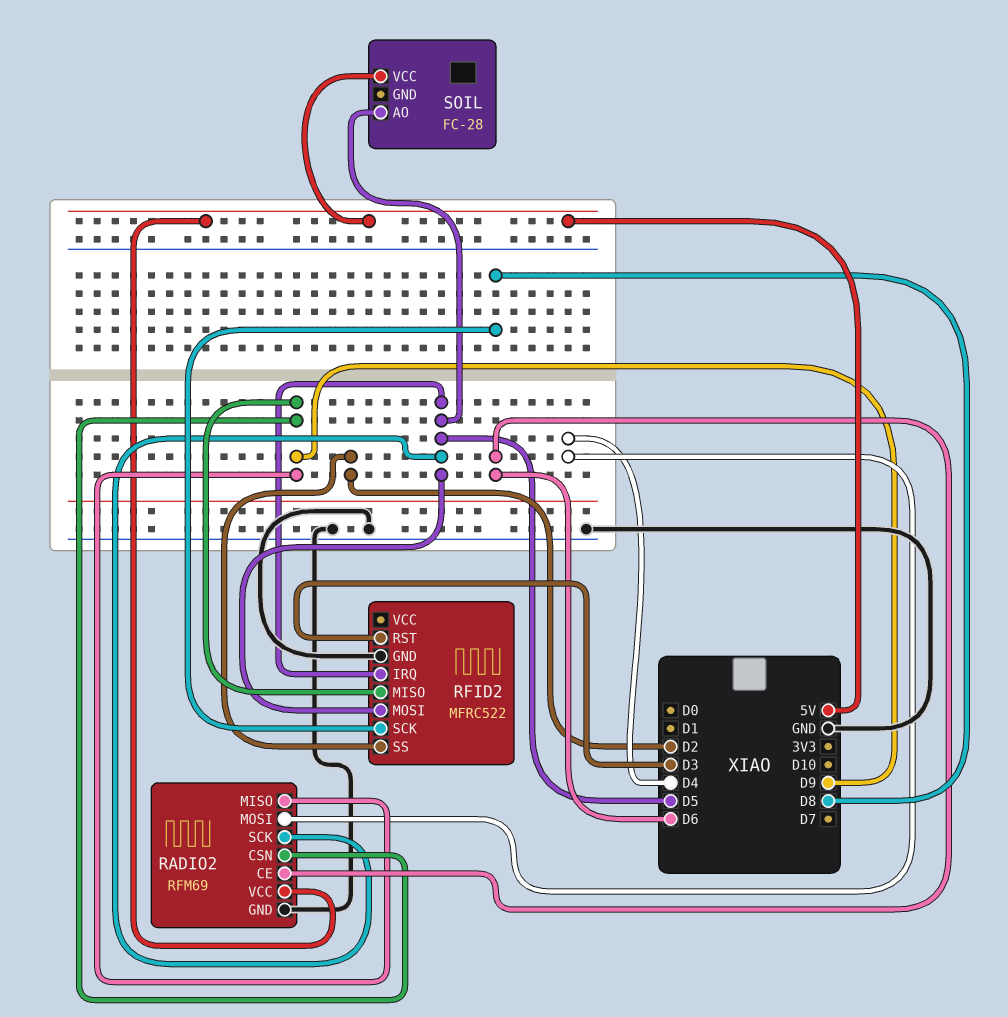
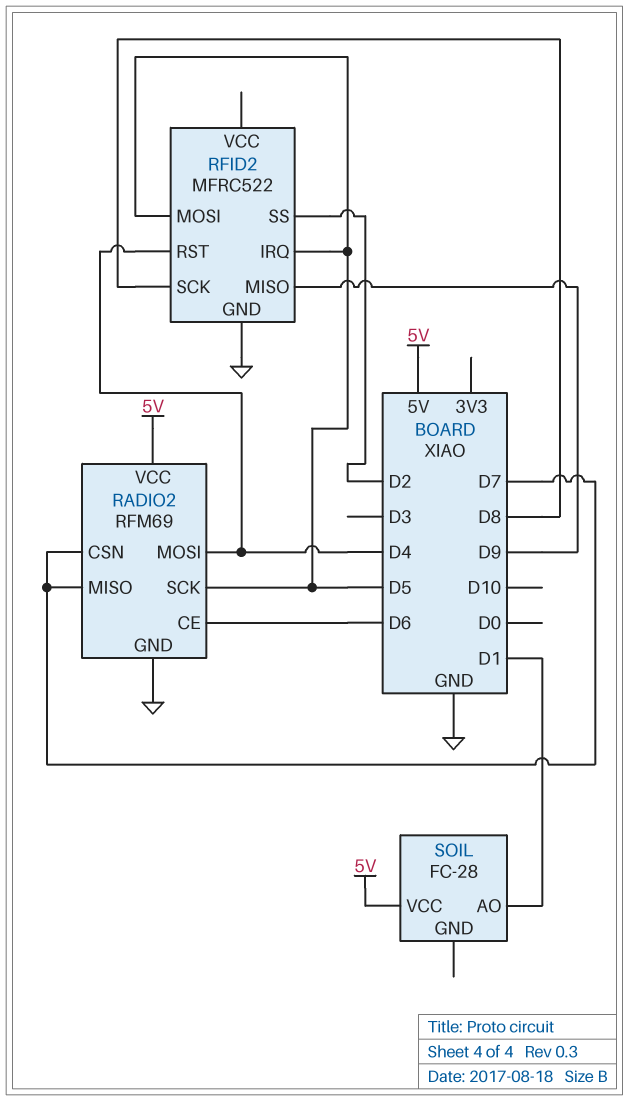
RADIO2 pin CSN: D9 -> D7
RADIO2 pin MISO: D9 -> D7
RFID2 pin RST: D3 -> D4
SOIL pin AO: D5 -> D1

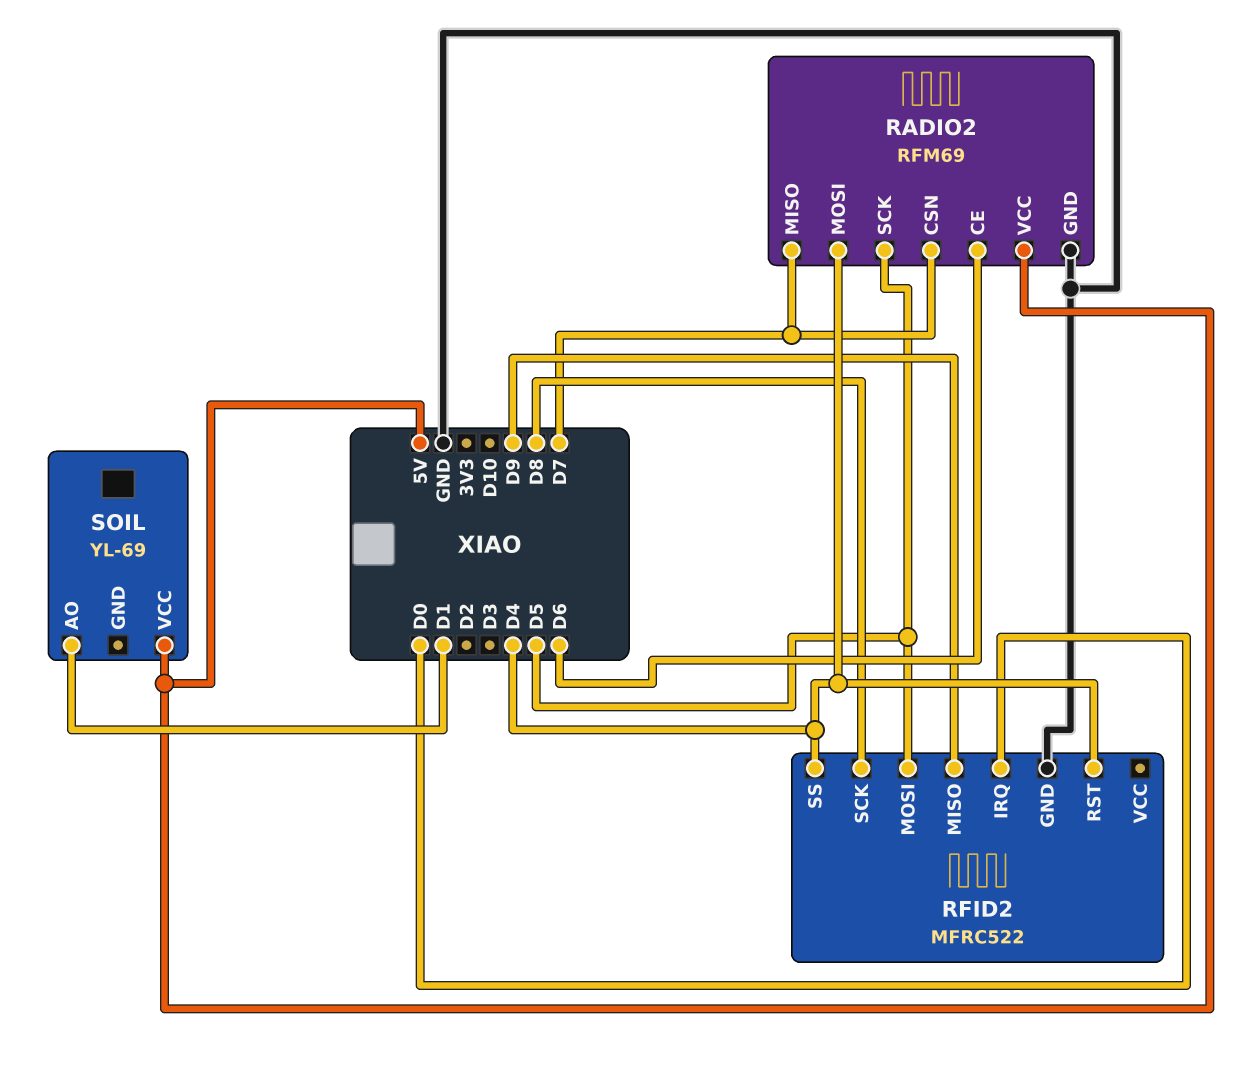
RFID2 pin IRQ: D5 -> D0
RFID2 pin SS: D2 -> D4
SOIL: FC-28 -> YL-69

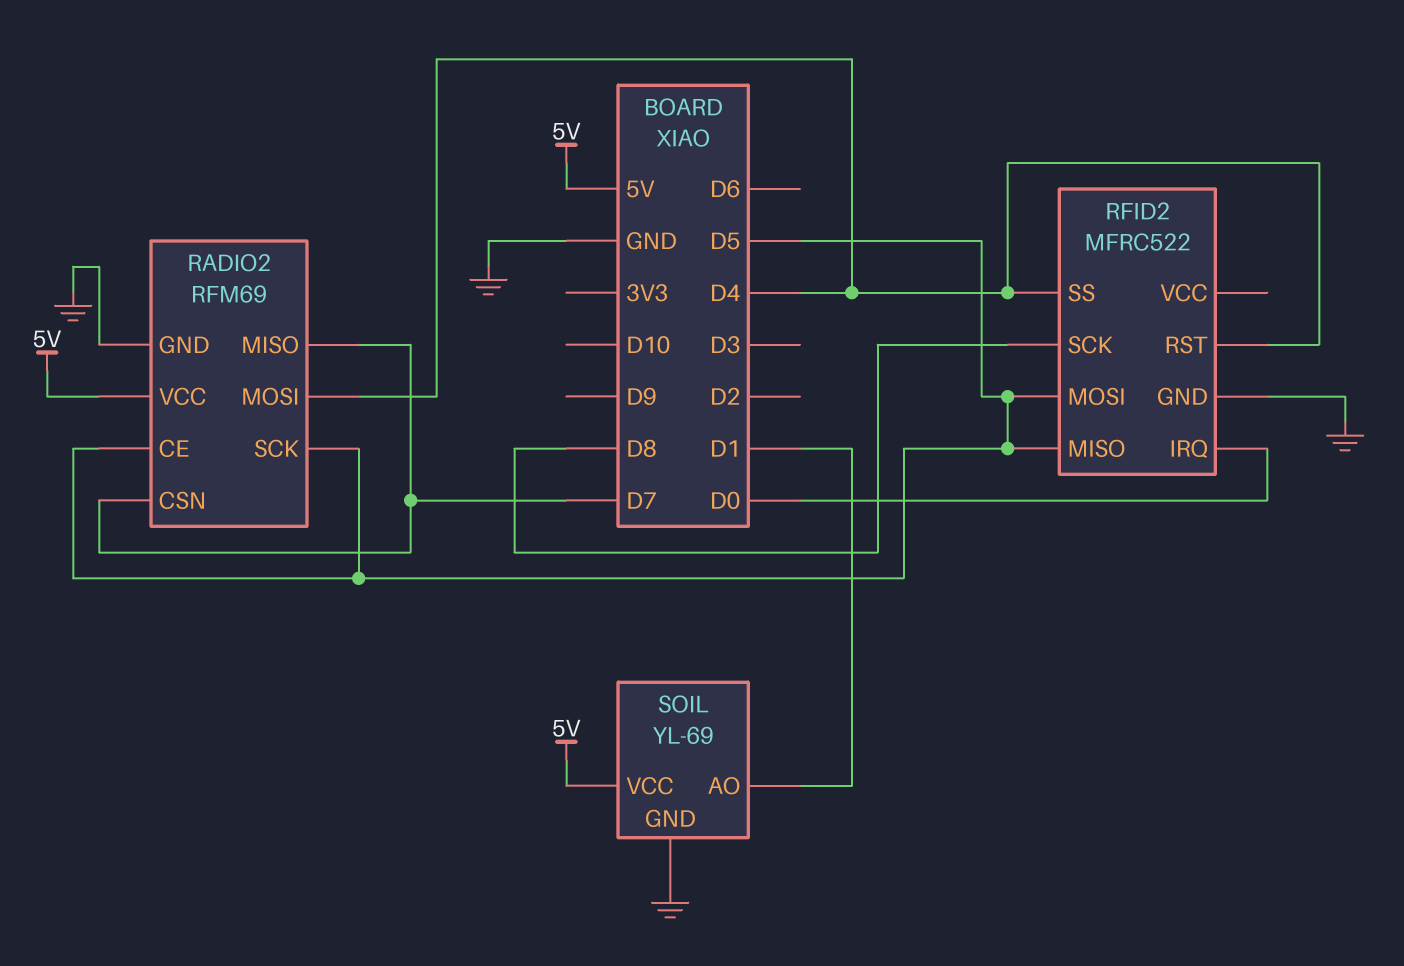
RADIO2 pin CE: D6 -> D5
RFID2 pin MISO: D9 -> D5
SOIL pin GND: none -> GND

